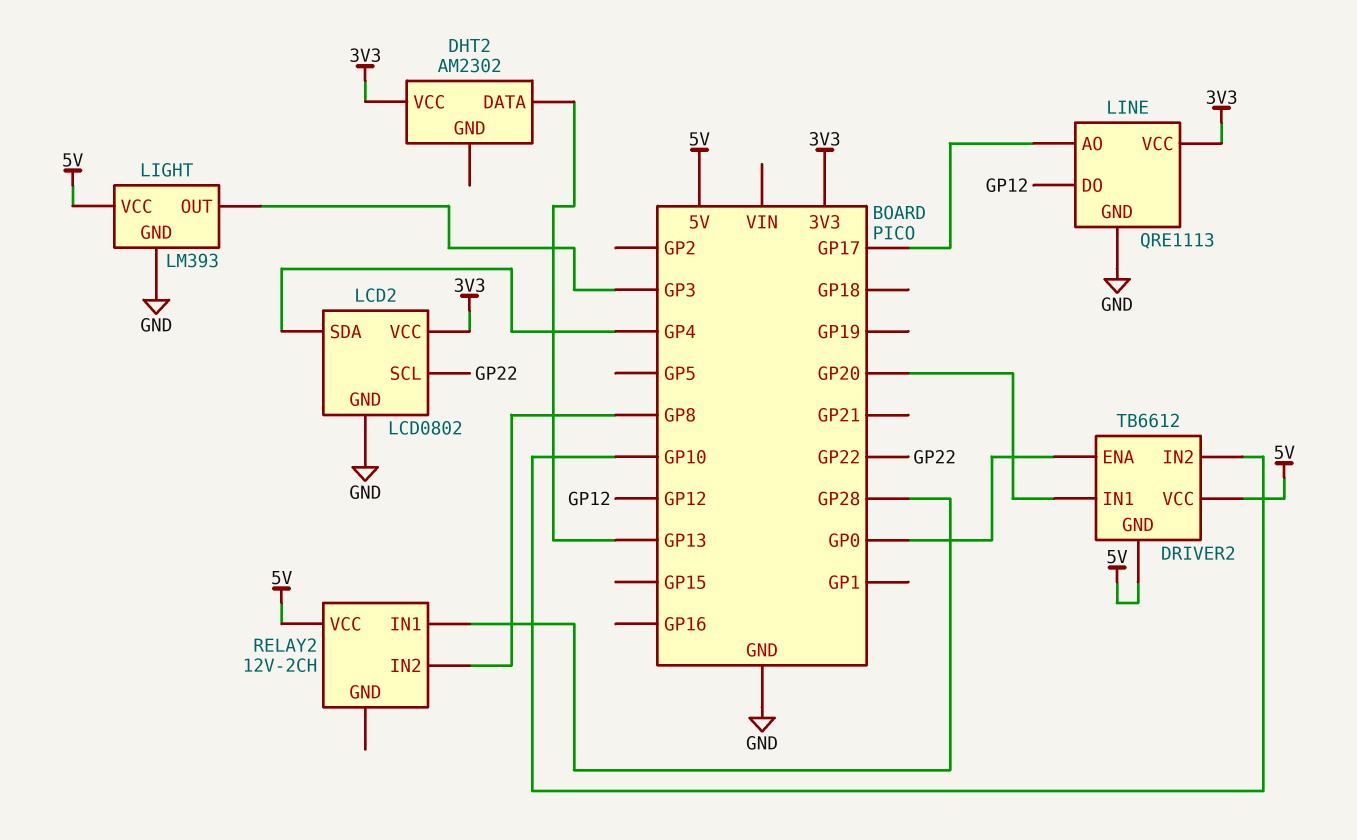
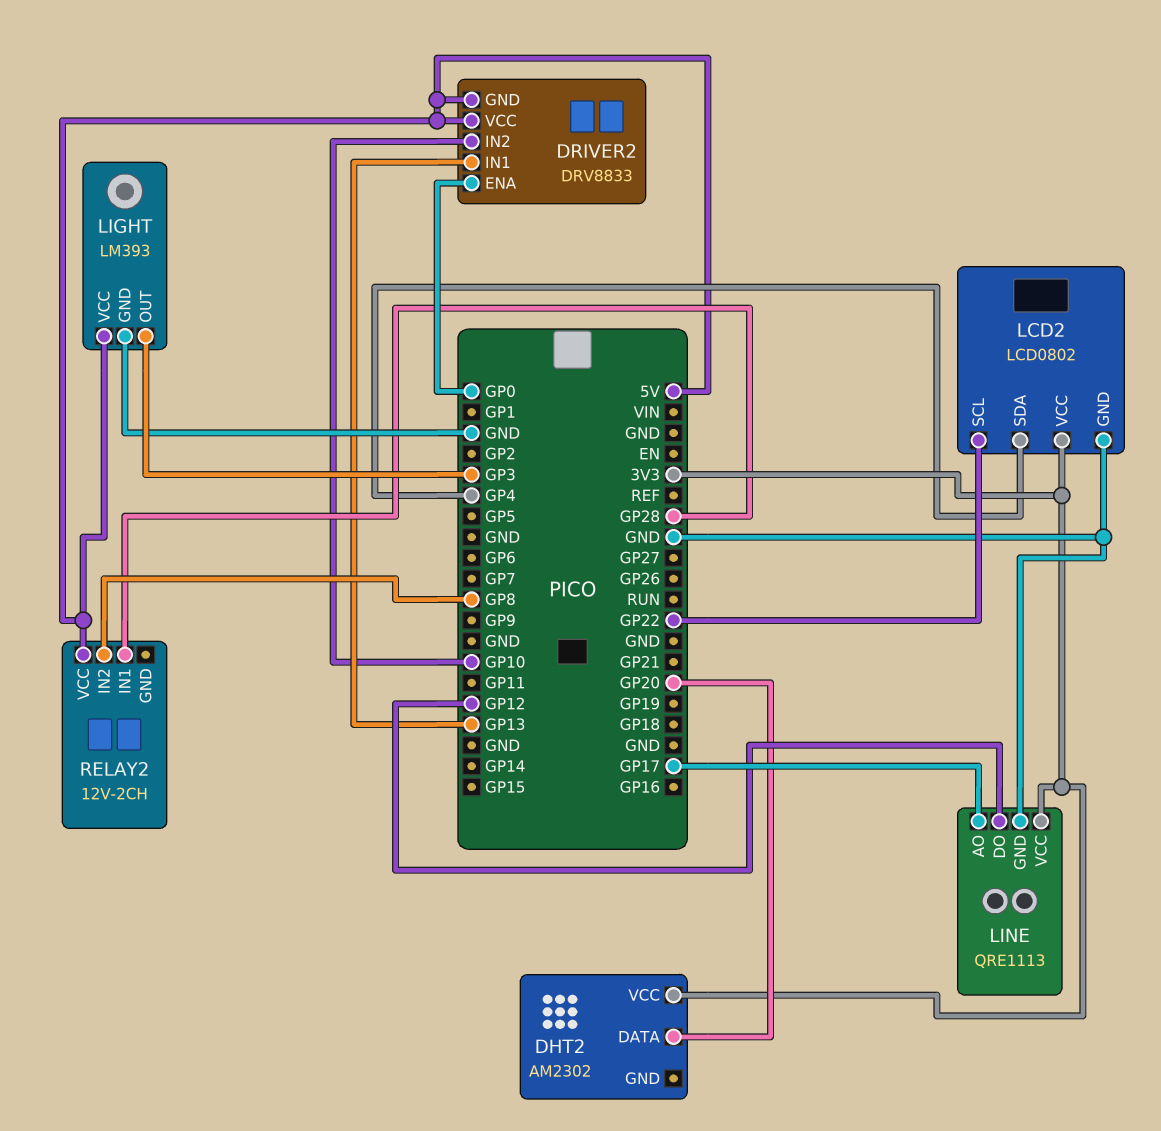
DHT2 pin DATA: GP13 -> GP20
DRIVER2: TB6612 -> DRV8833
DRIVER2 pin IN1: GP20 -> GP13

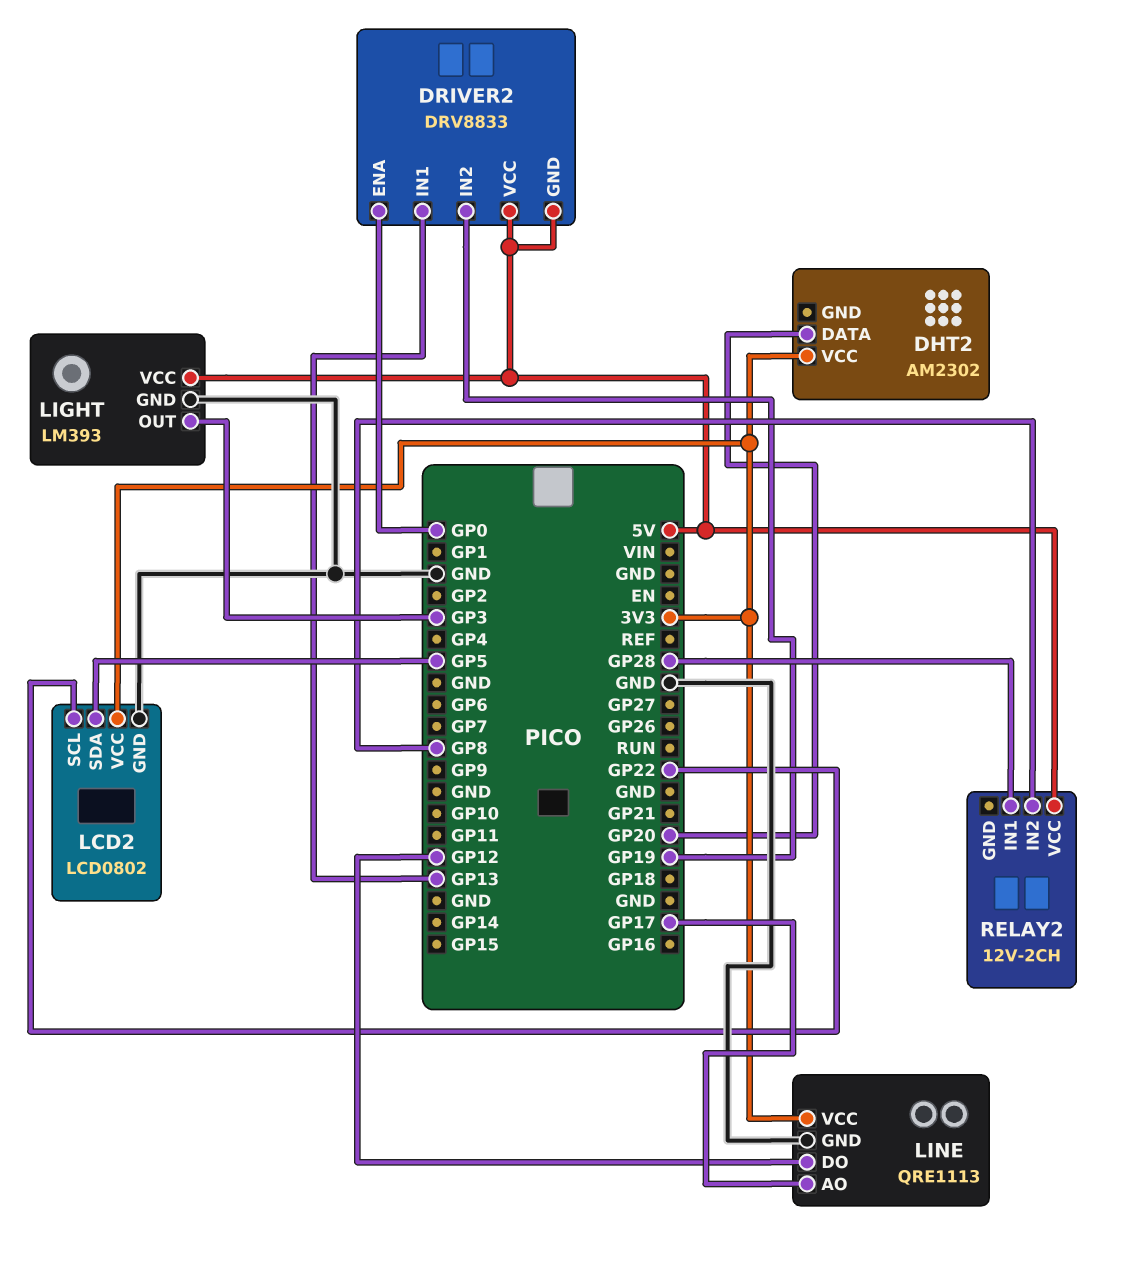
DRIVER2 pin IN2: GP10 -> GP19
LCD2 pin SDA: GP4 -> GP5

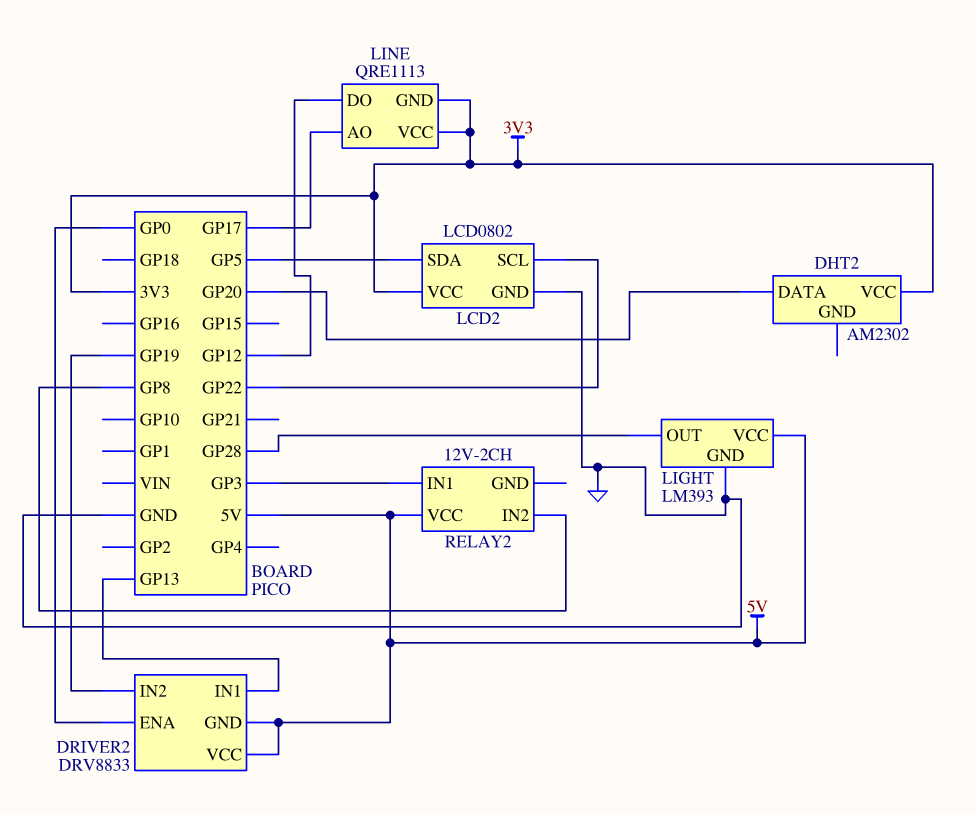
LIGHT pin OUT: GP3 -> GP28
LINE pin GND: GND -> 3V3
RELAY2 pin IN1: GP28 -> GP3

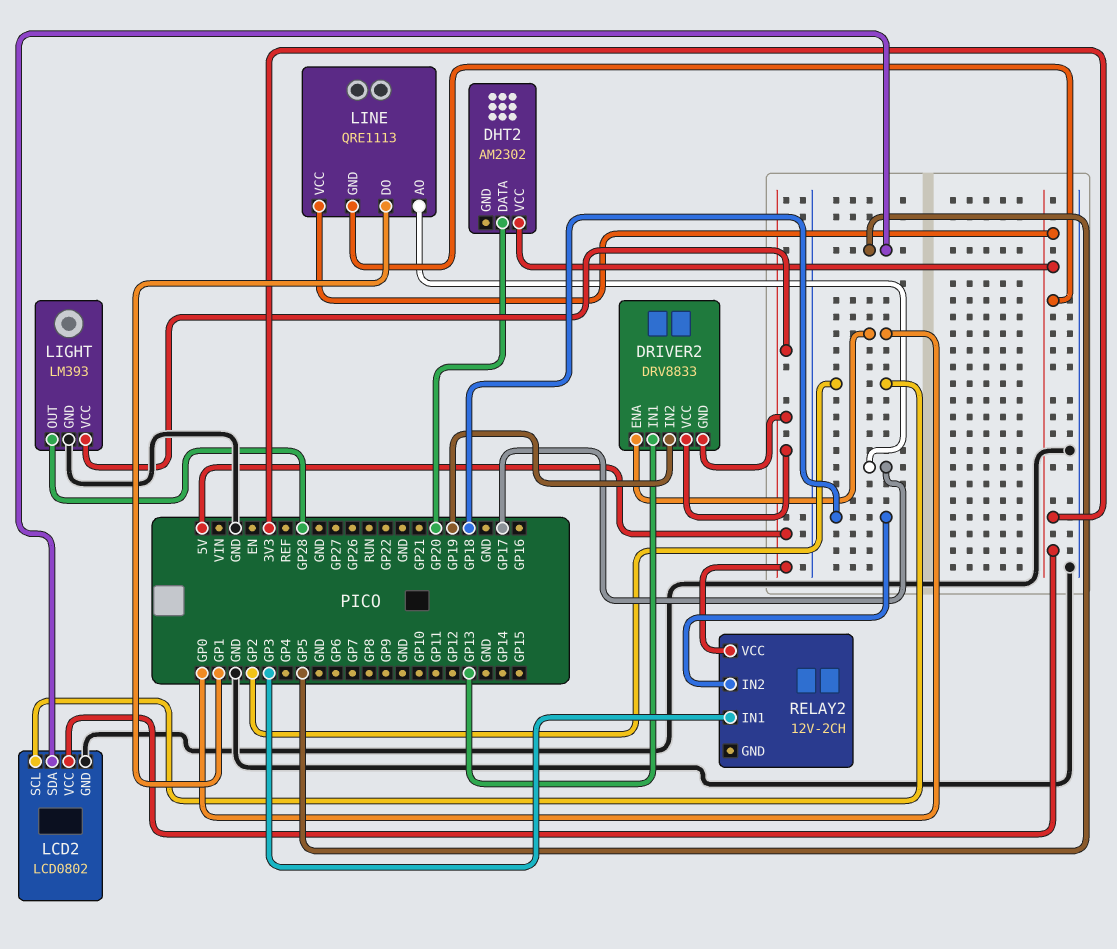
LCD2 pin SCL: GP22 -> GP2
LINE pin DO: GP12 -> GP1
RELAY2 pin IN2: GP8 -> GP18

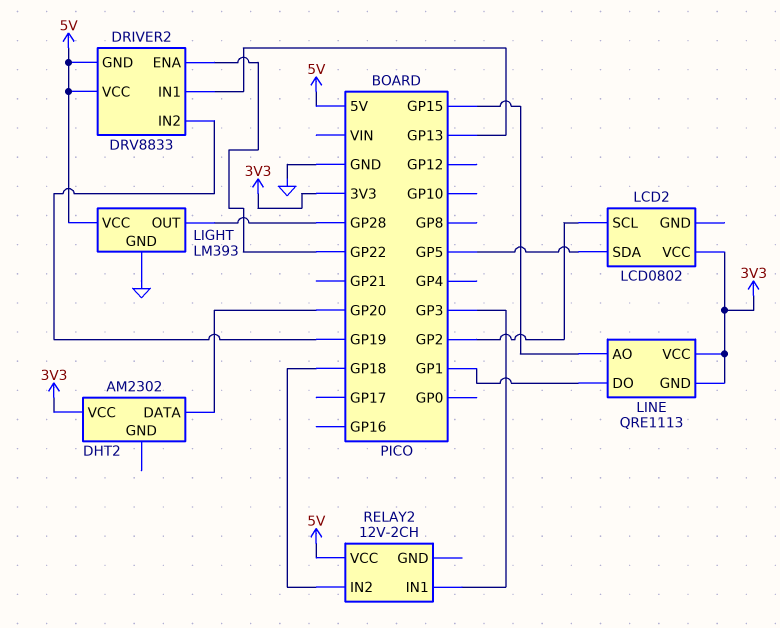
DRIVER2 pin ENA: GP0 -> GP22
LCD2 pin GND: GND -> none
LINE pin AO: GP17 -> GP15

